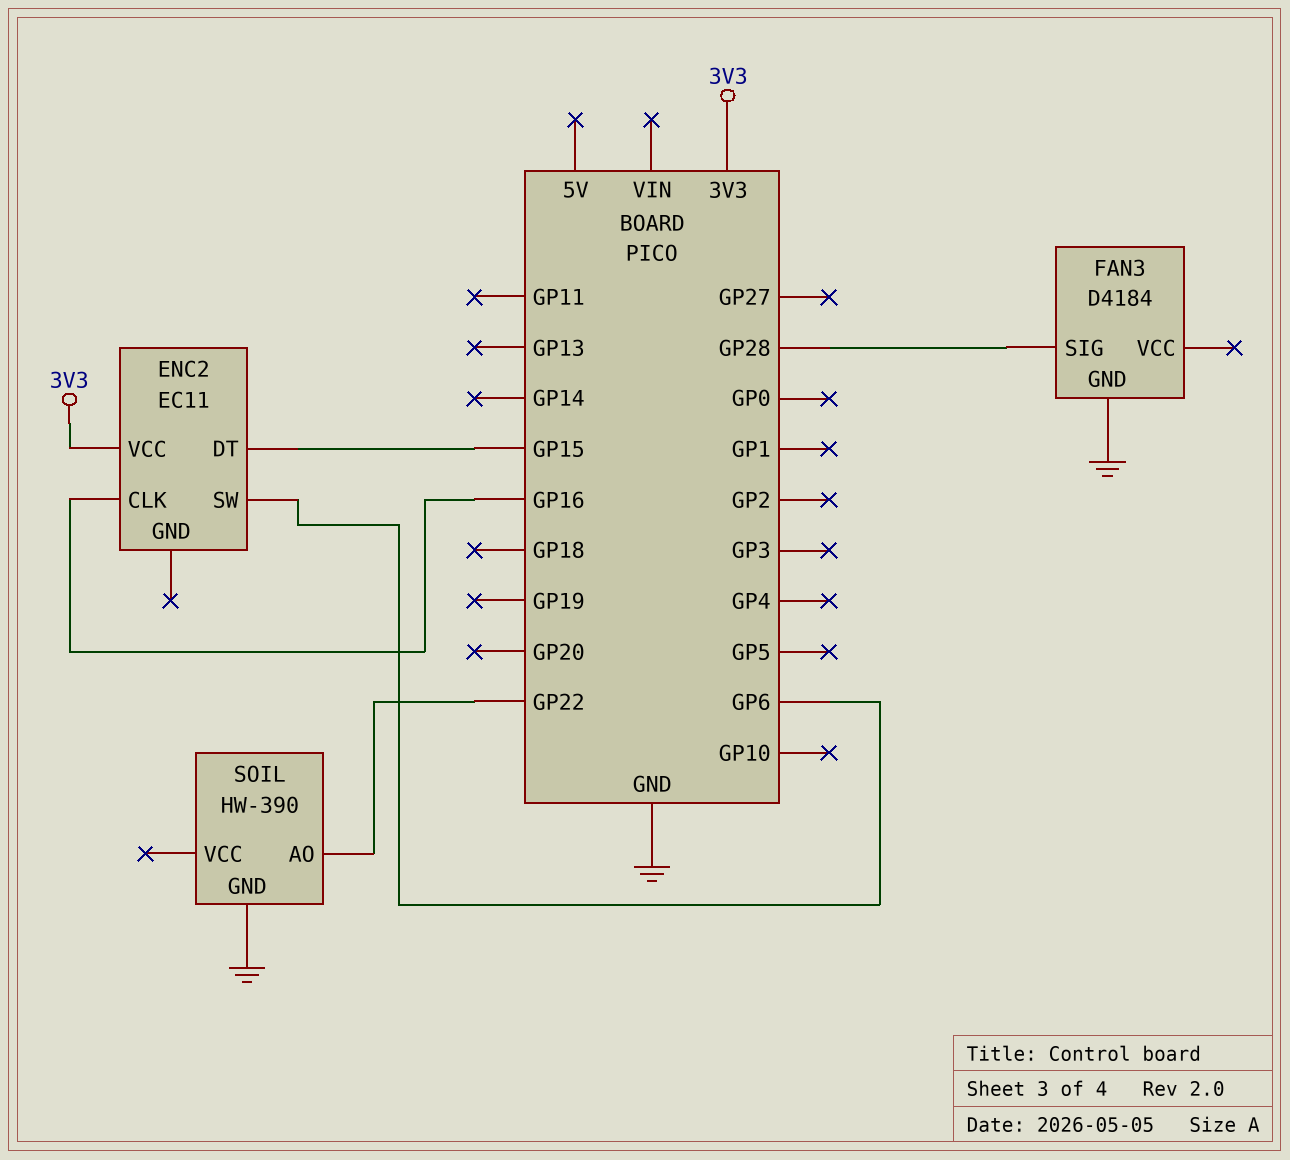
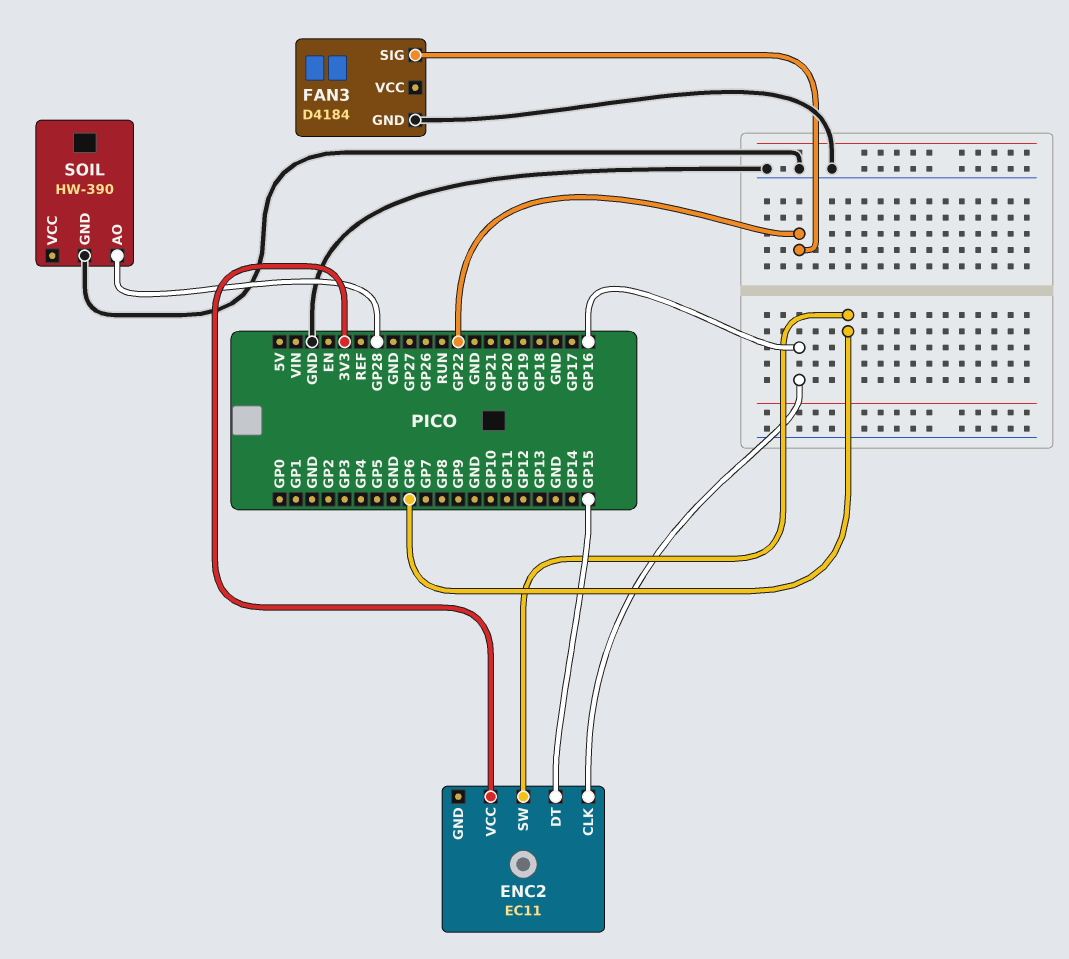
FAN3 pin SIG: GP28 -> GP22
SOIL pin AO: GP22 -> GP28

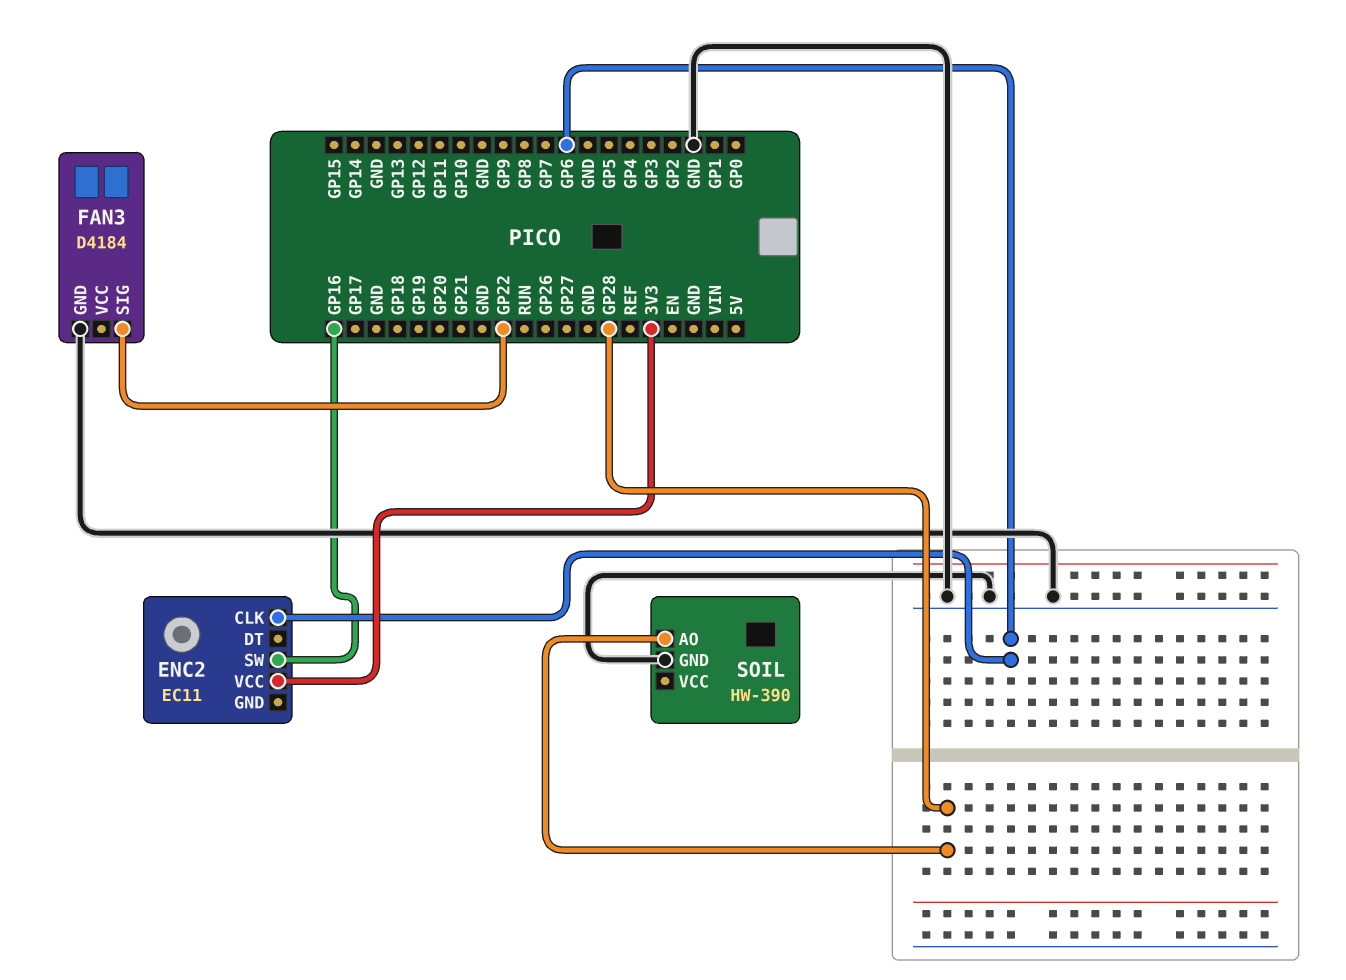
ENC2 pin CLK: GP16 -> GP6
ENC2 pin DT: GP15 -> none
ENC2 pin SW: GP6 -> GP16

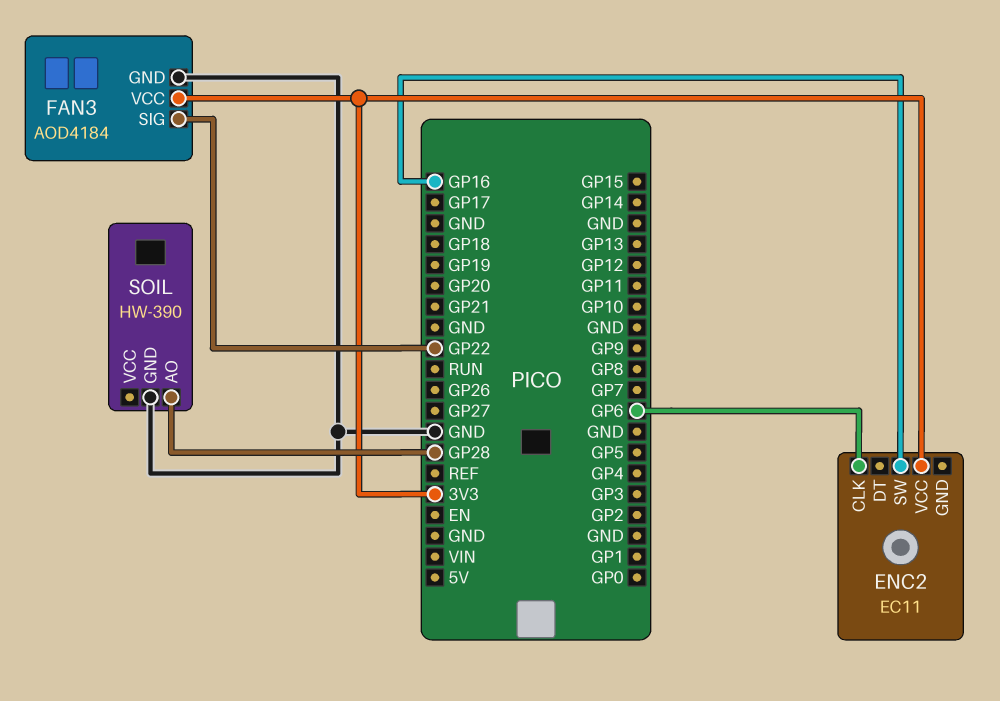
FAN3: D4184 -> AOD4184
FAN3 pin VCC: none -> 3V3

